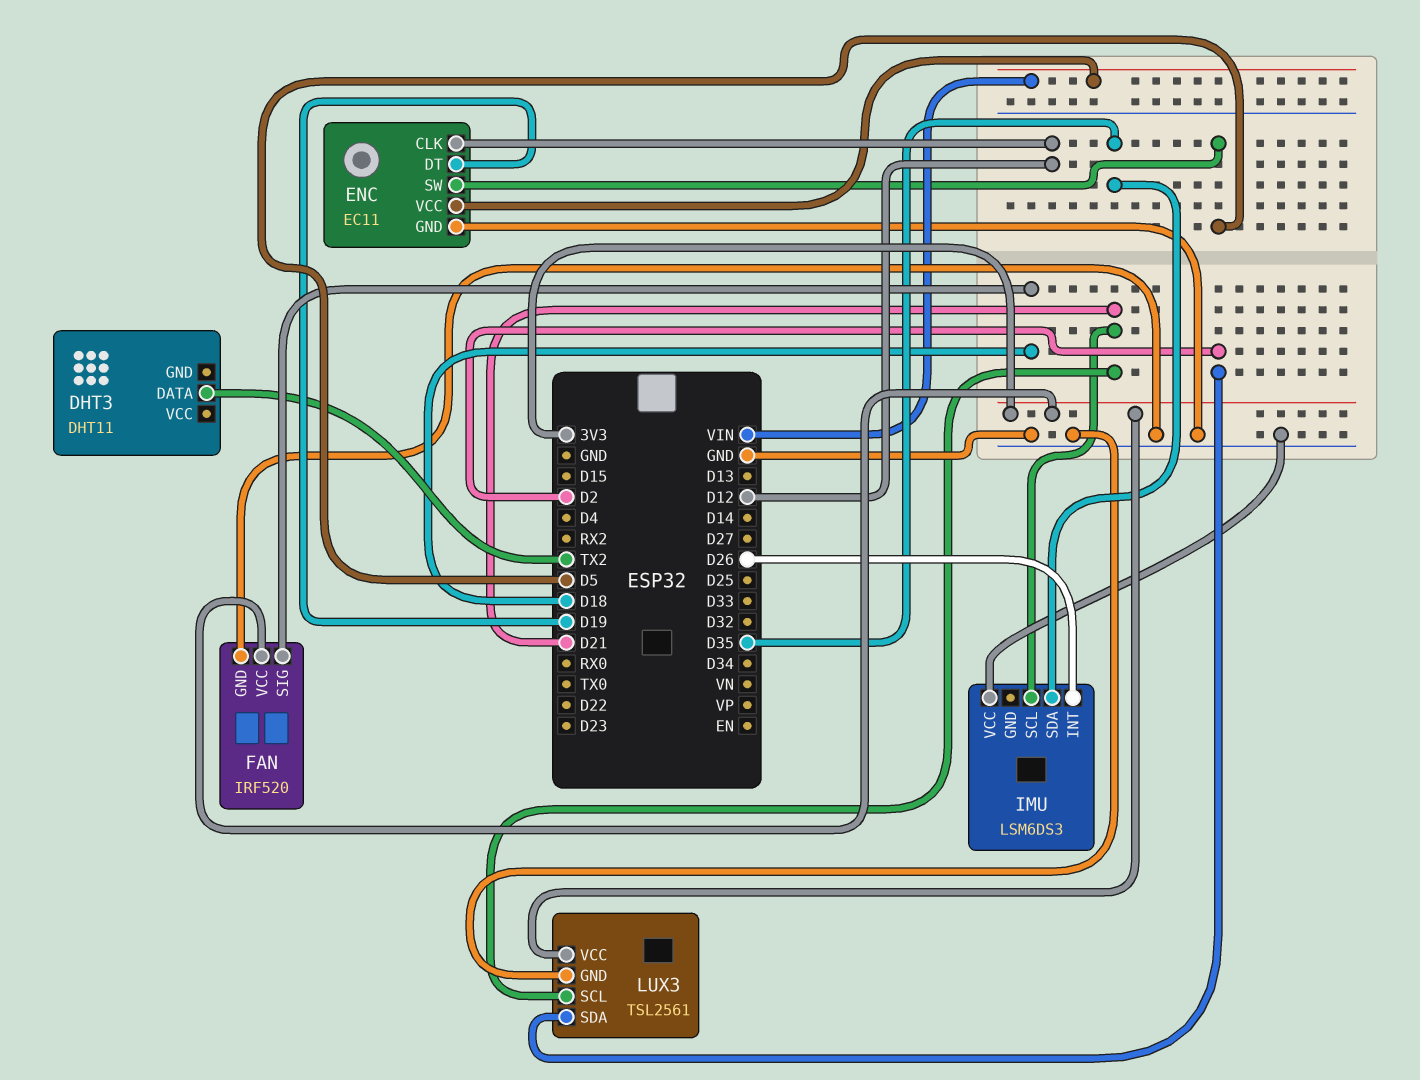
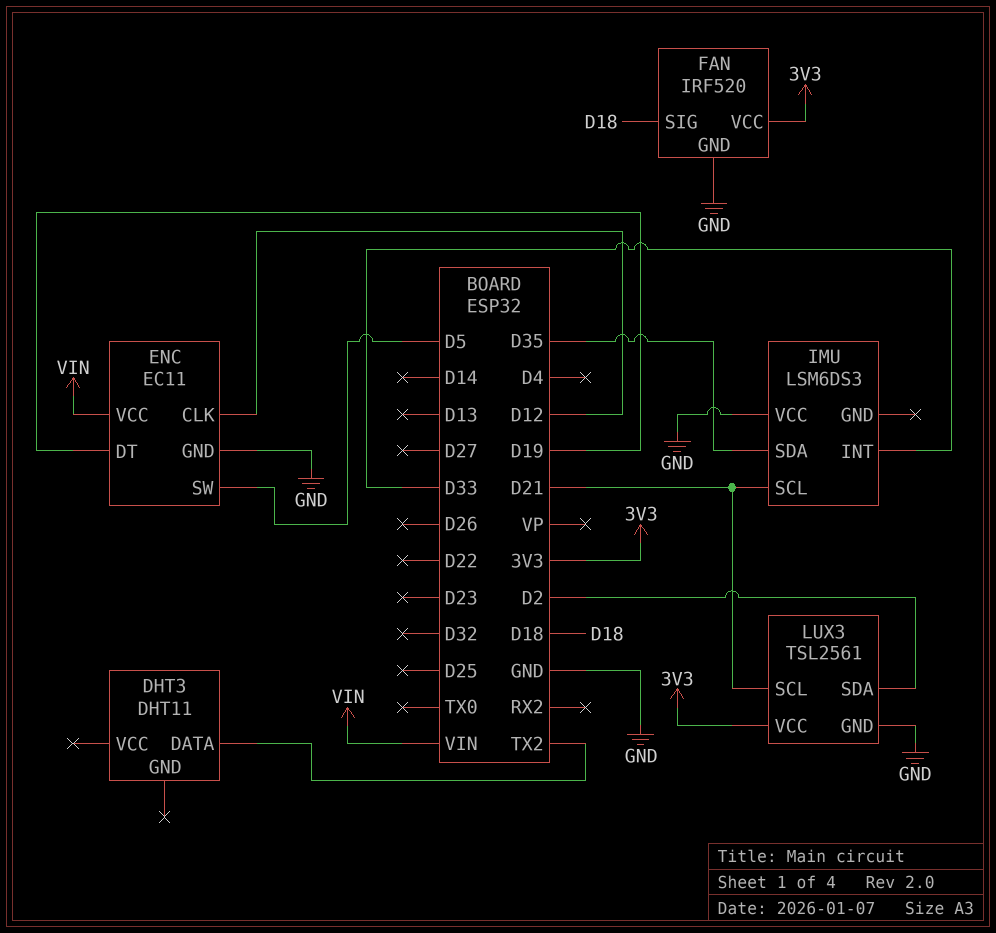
IMU pin INT: D26 -> D33

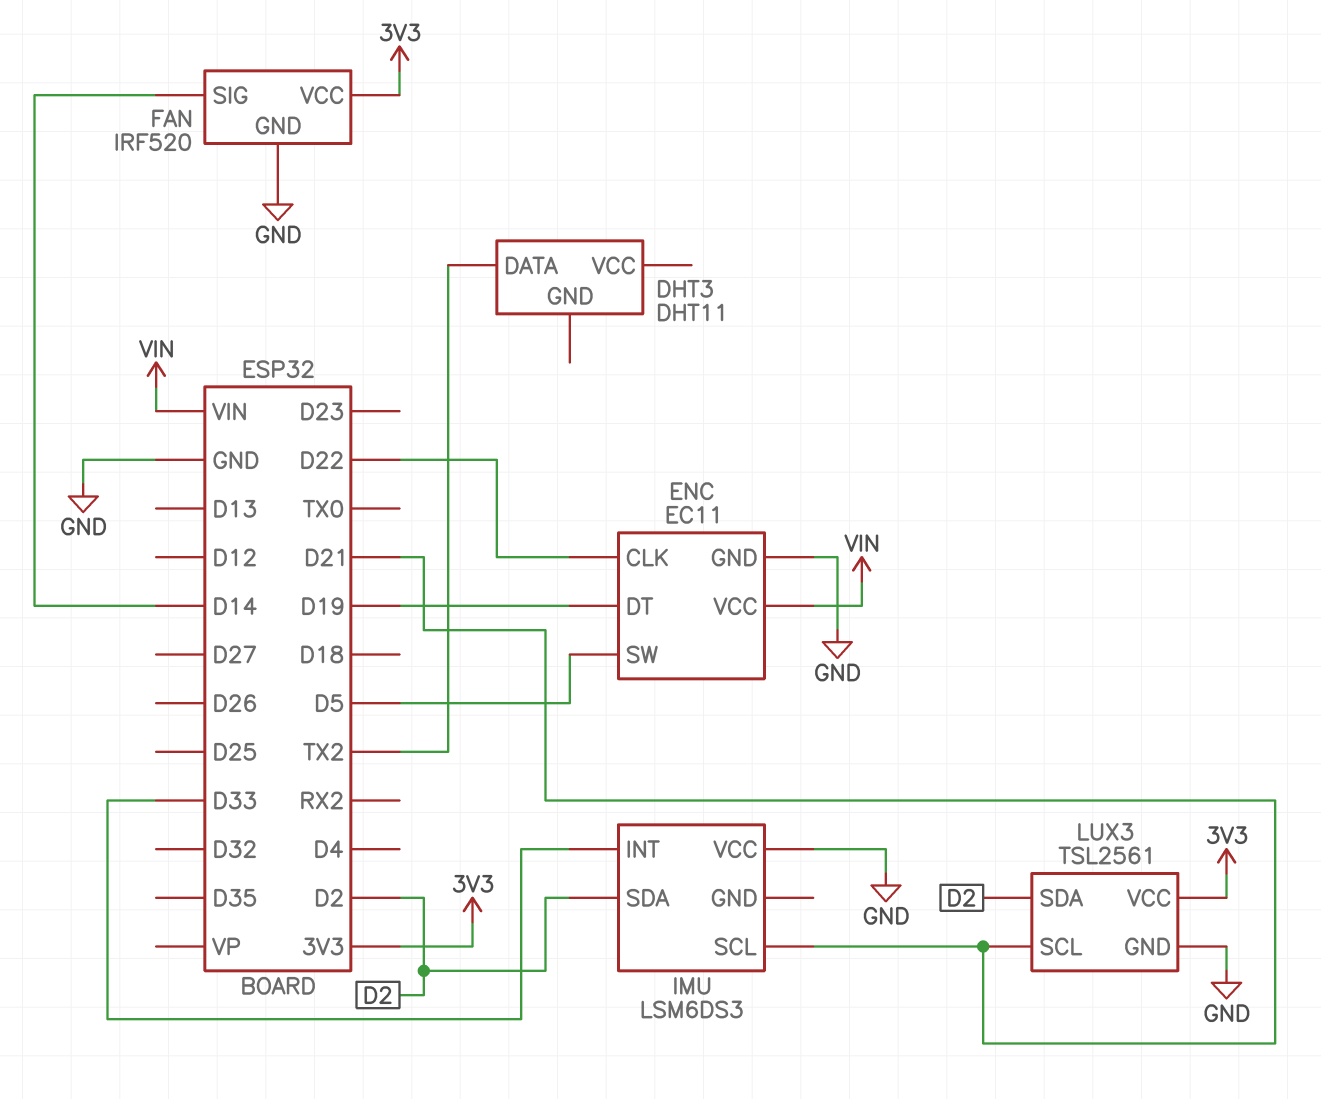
ENC pin CLK: D12 -> D22
FAN pin SIG: D18 -> D14
IMU pin SDA: D35 -> D2

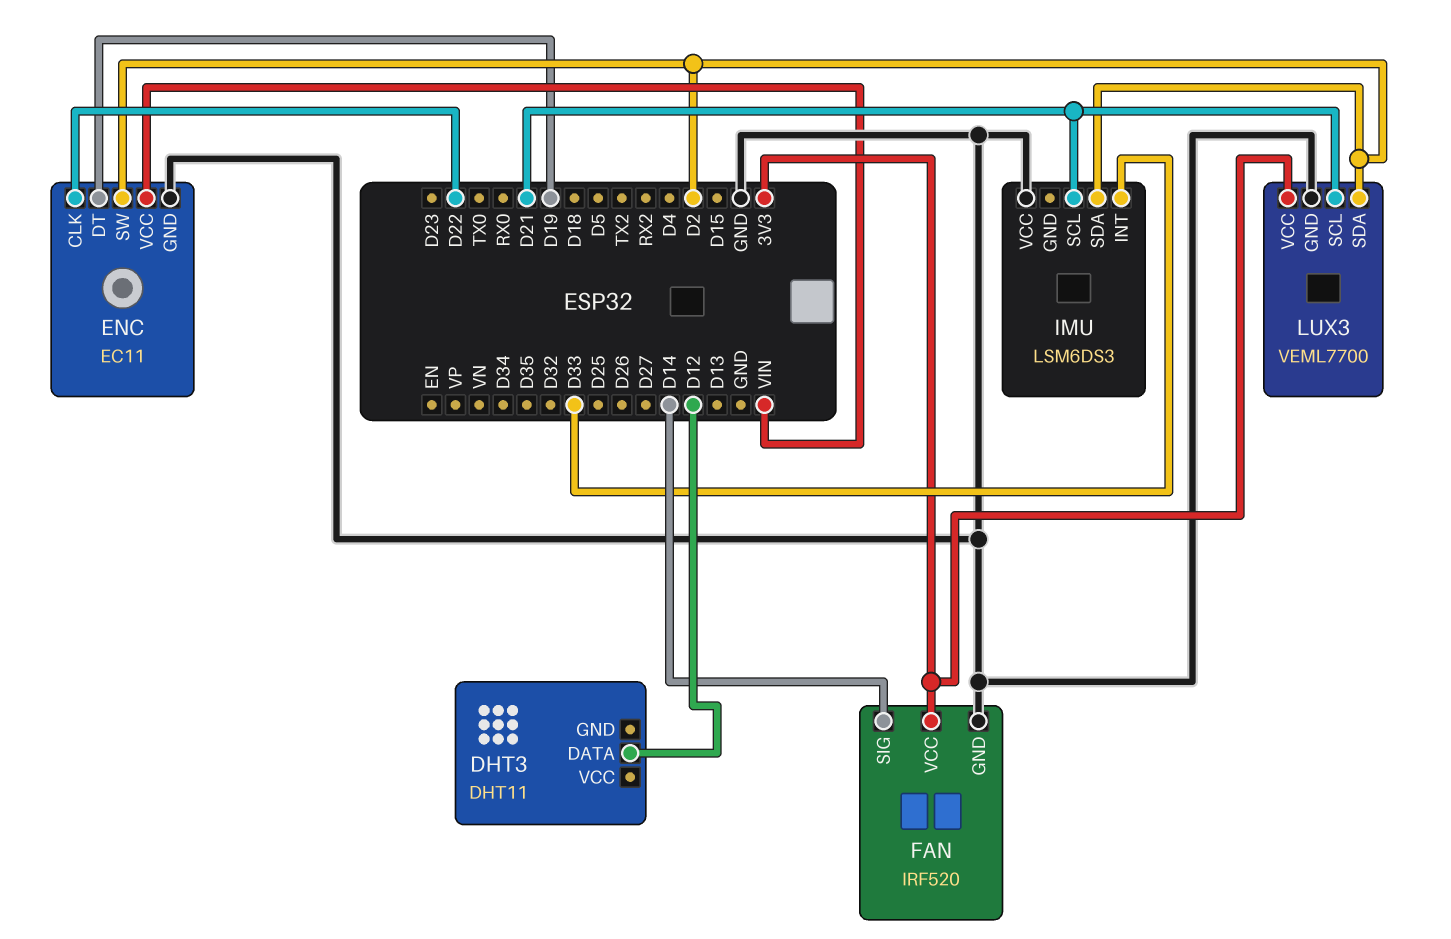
DHT3 pin DATA: TX2 -> D12
ENC pin SW: D5 -> D2
LUX3: TSL2561 -> VEML7700

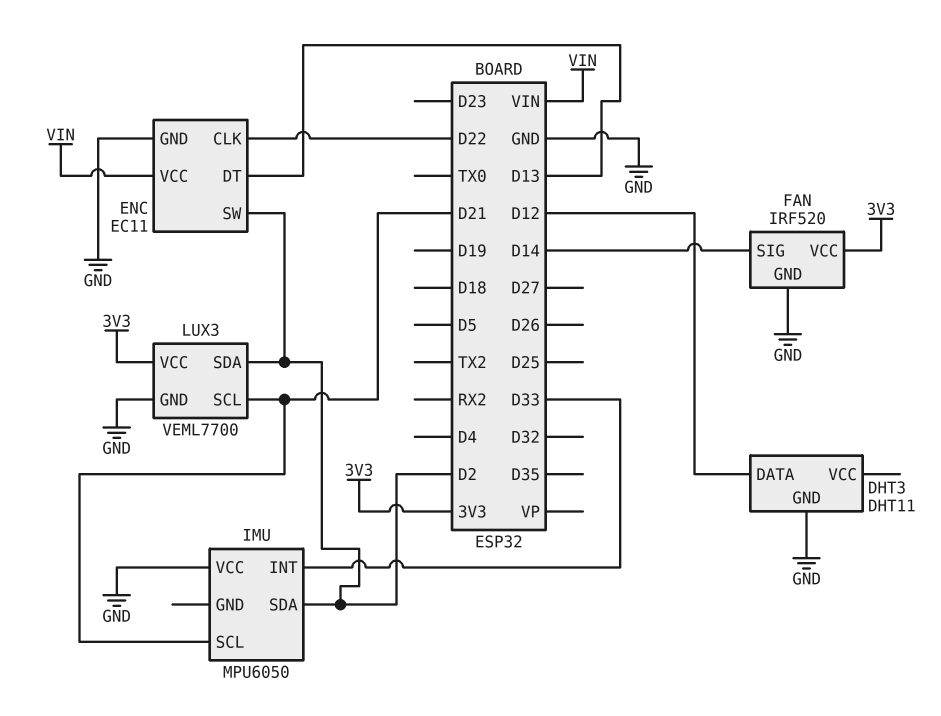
DHT3 pin GND: none -> GND
ENC pin DT: D19 -> D13
IMU: LSM6DS3 -> MPU6050

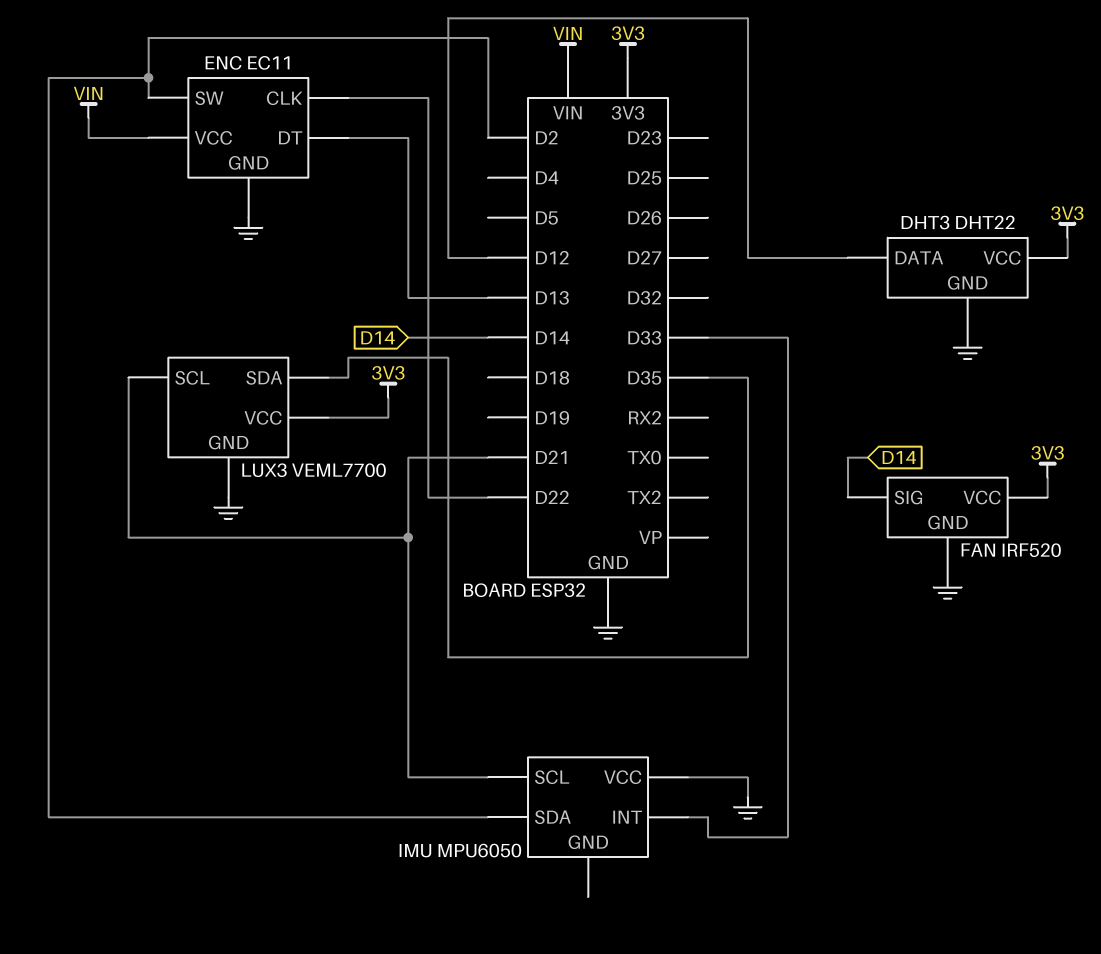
DHT3: DHT11 -> DHT22
DHT3 pin VCC: none -> 3V3
LUX3 pin SDA: D2 -> D35

